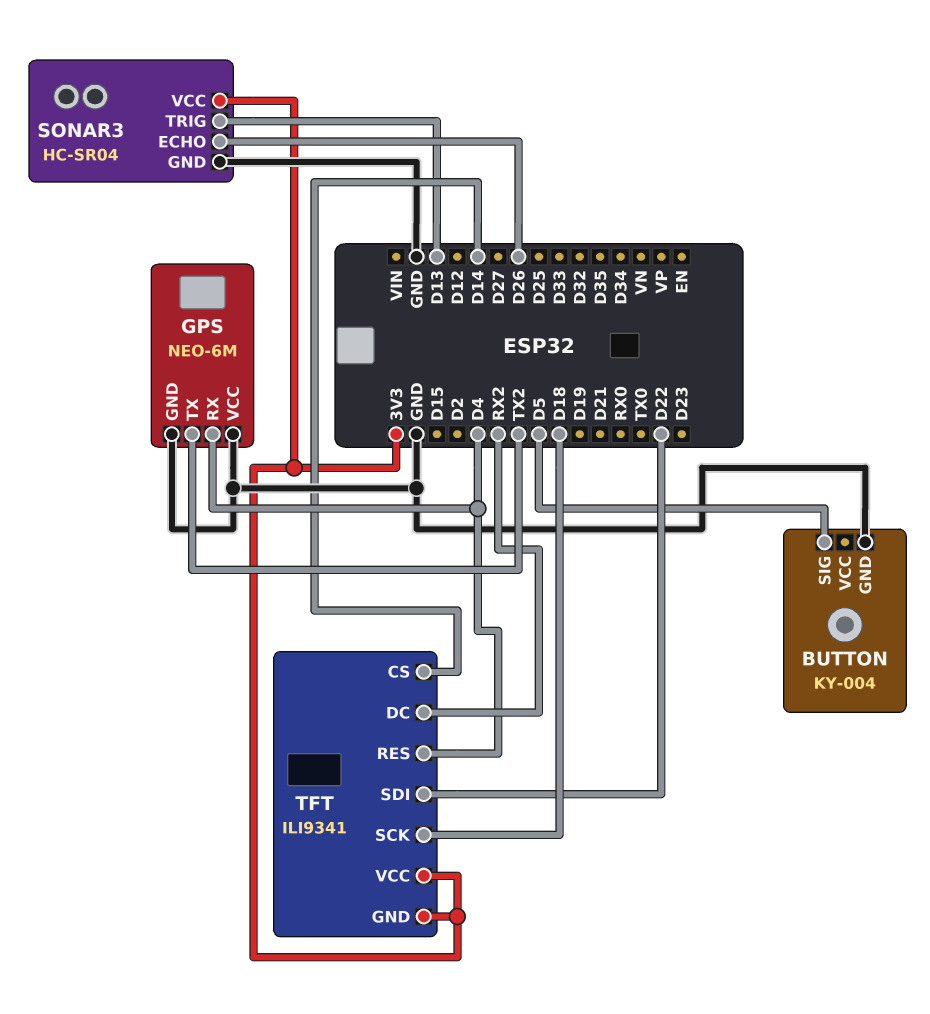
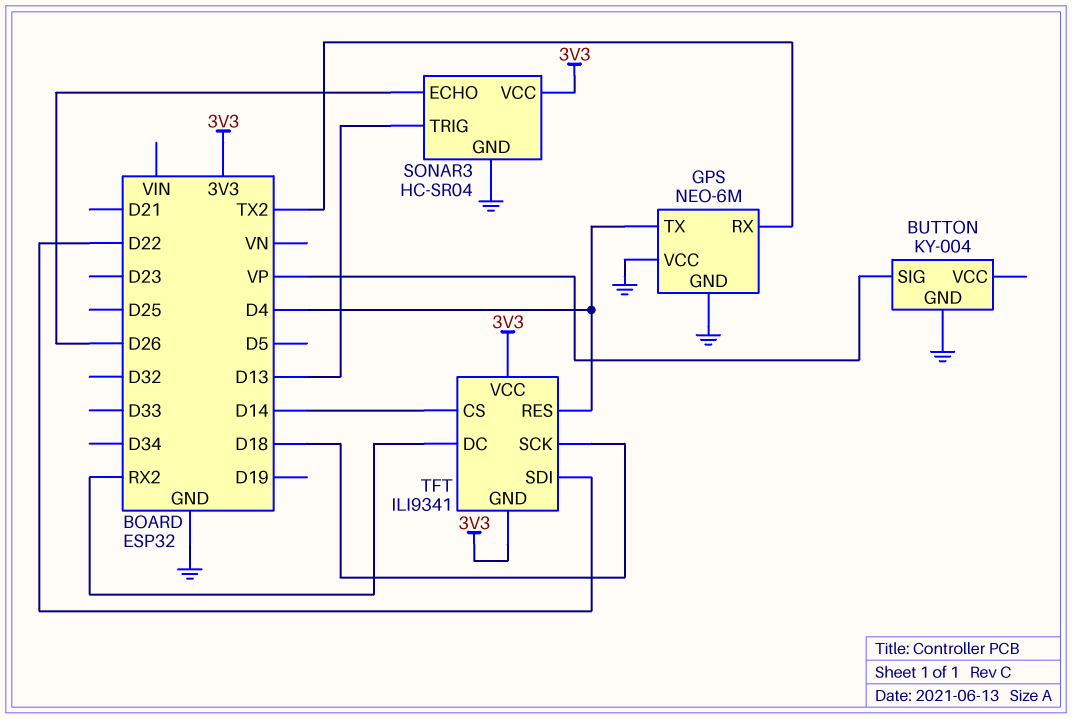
BUTTON pin SIG: D5 -> VP
GPS pin RX: D4 -> TX2
GPS pin TX: TX2 -> D4

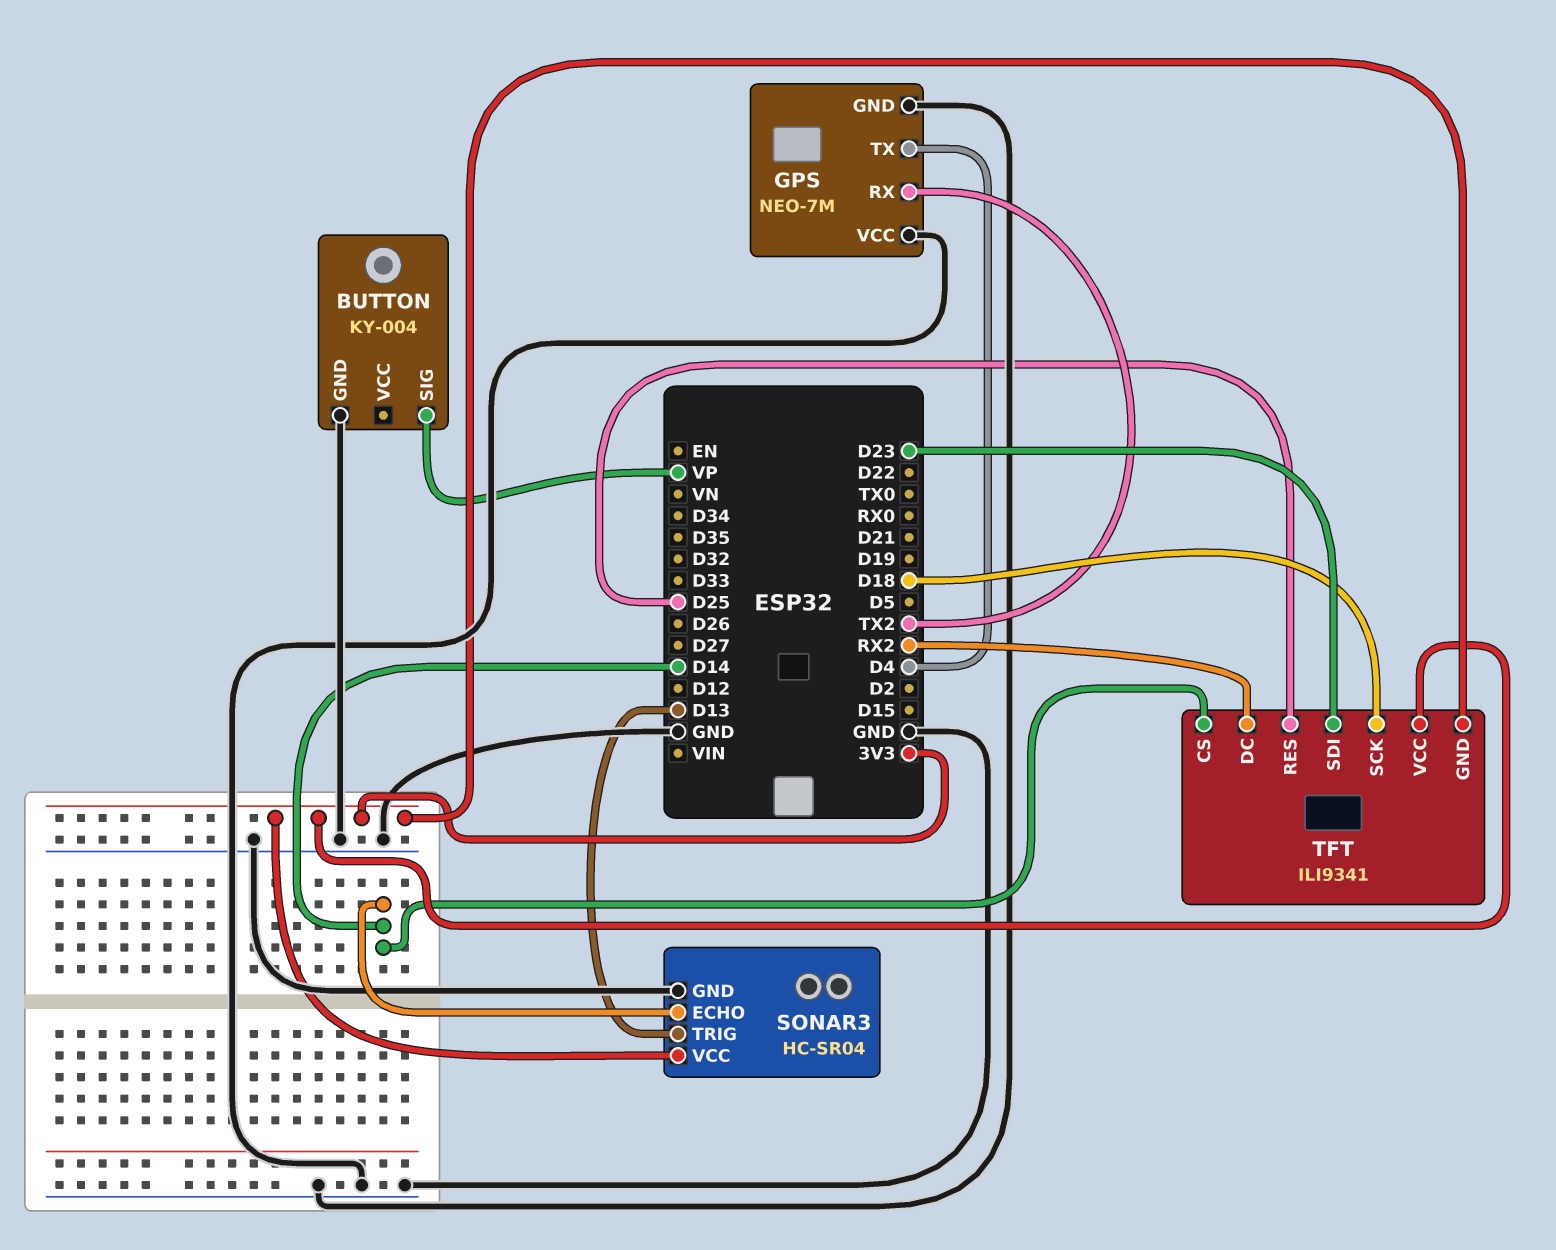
GPS: NEO-6M -> NEO-7M
SONAR3 pin ECHO: D26 -> D14
TFT pin RES: D4 -> D25
TFT pin SDI: D22 -> D23

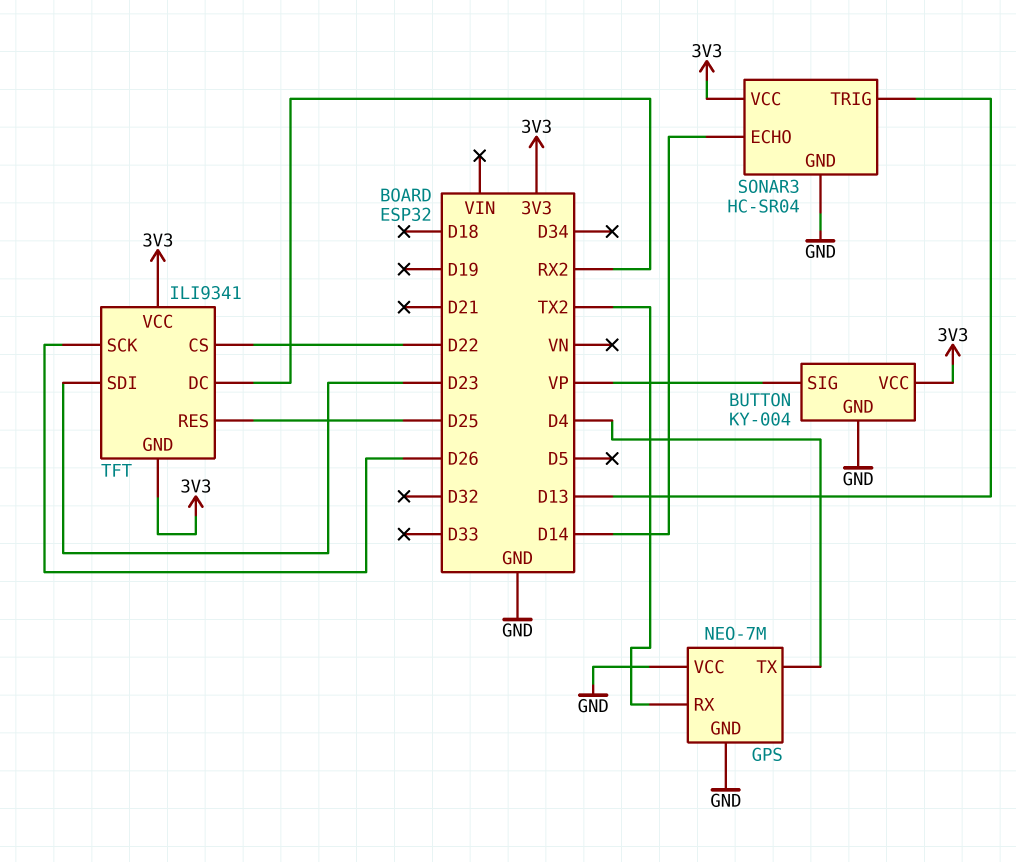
BUTTON pin VCC: none -> 3V3
TFT pin CS: D14 -> D22
TFT pin SCK: D18 -> D26

